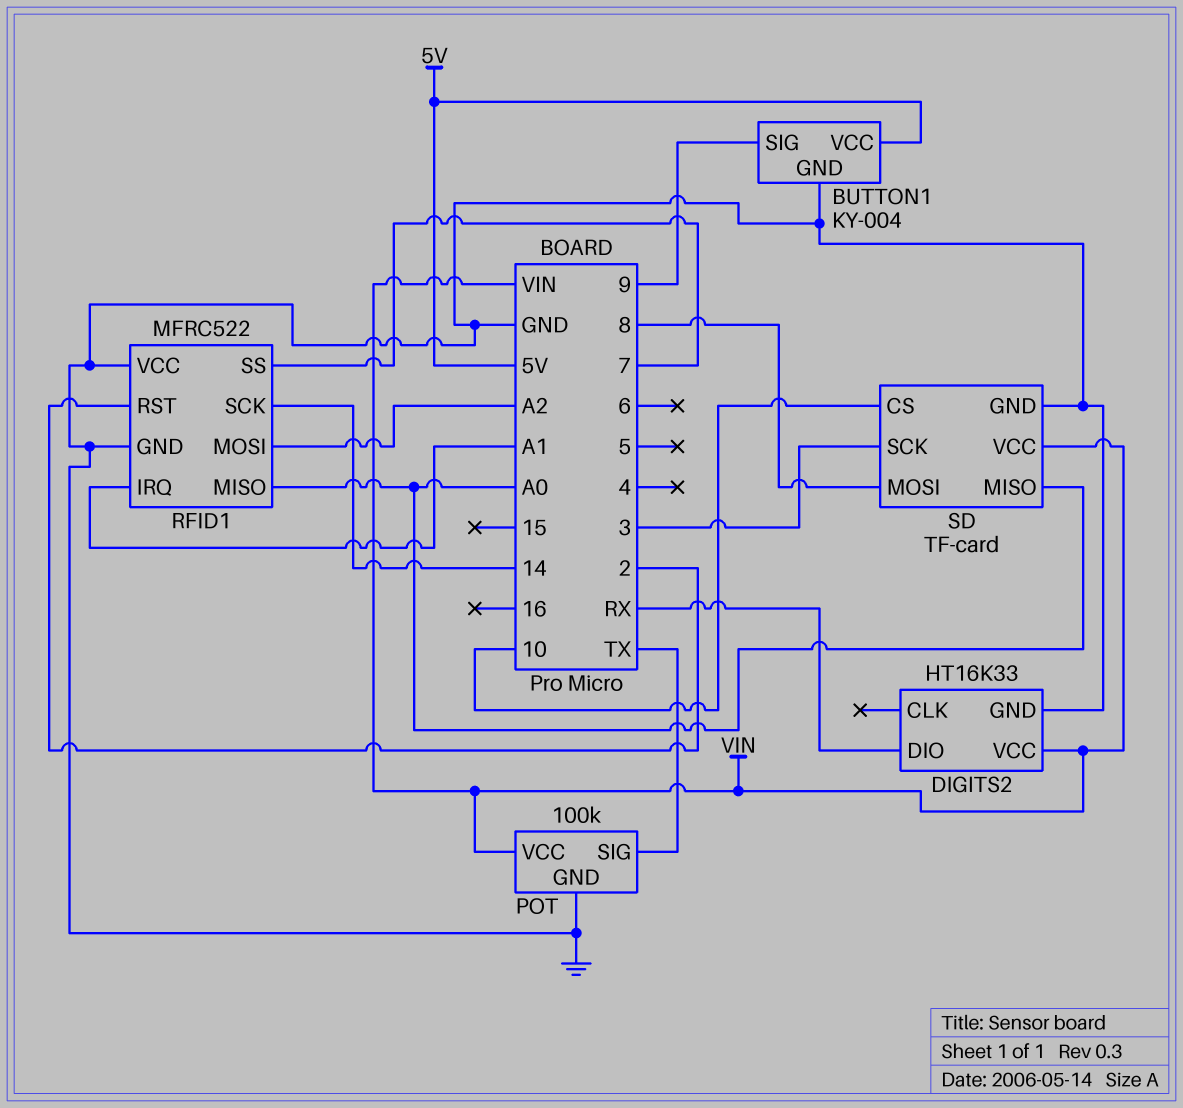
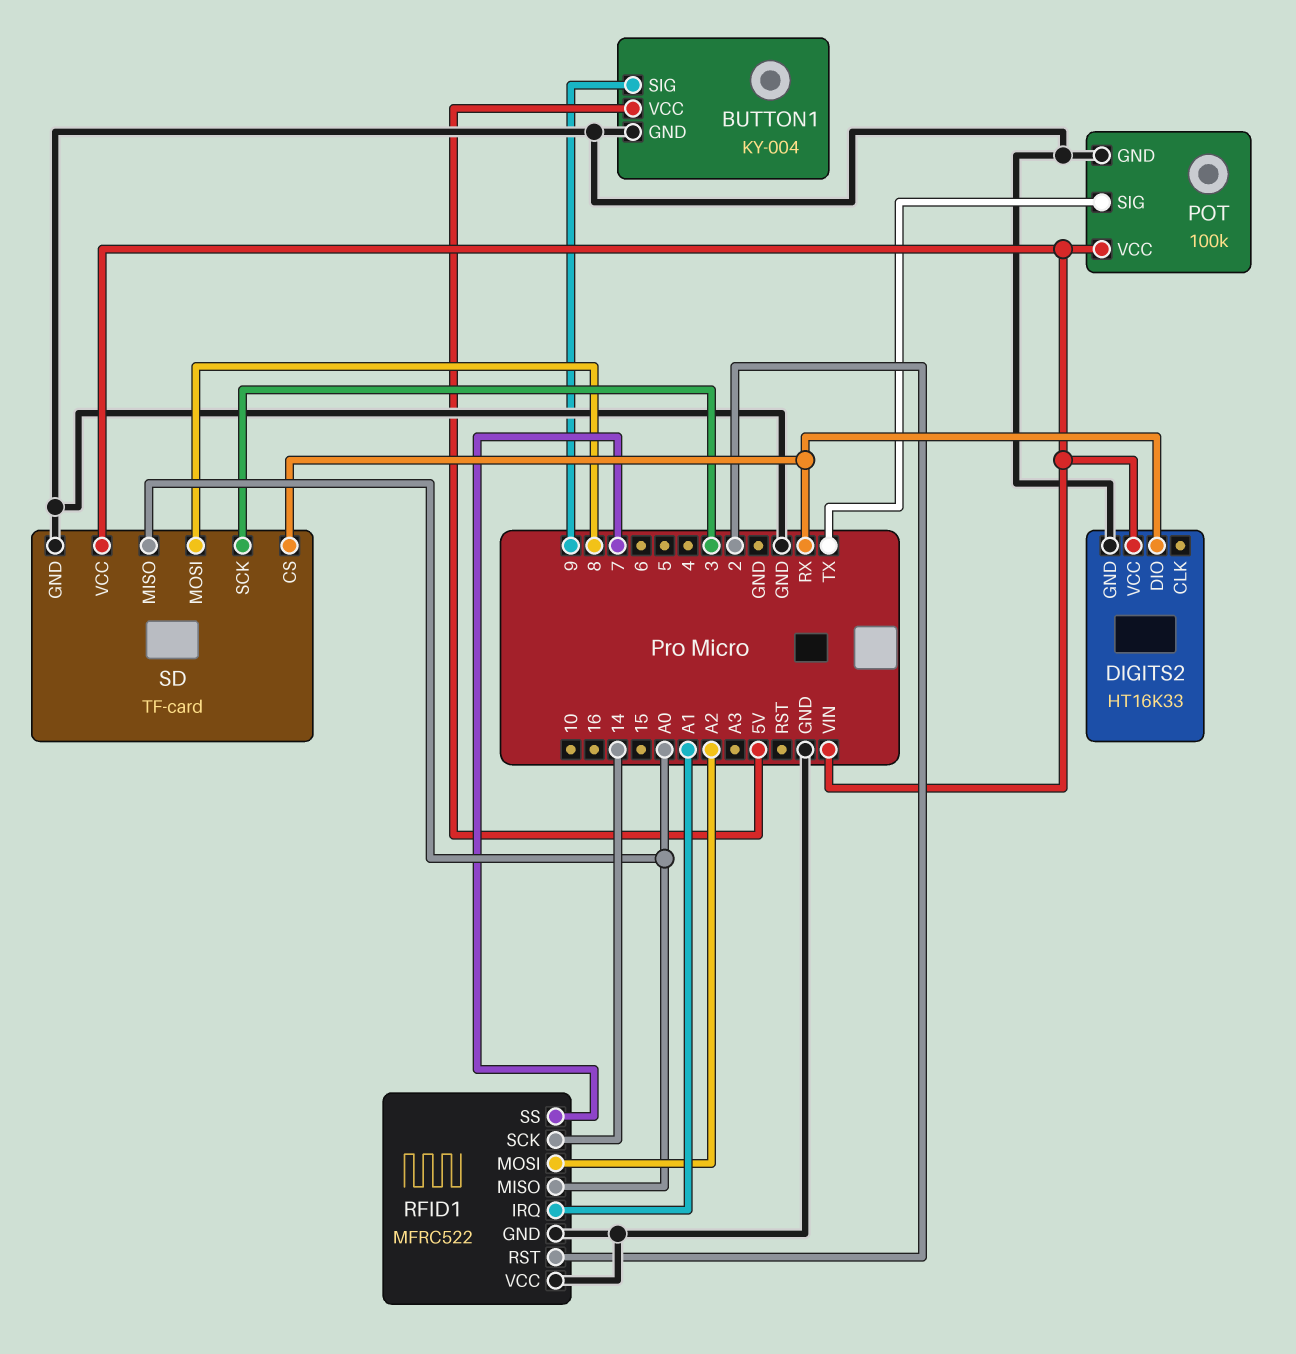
SD pin CS: 10 -> RX

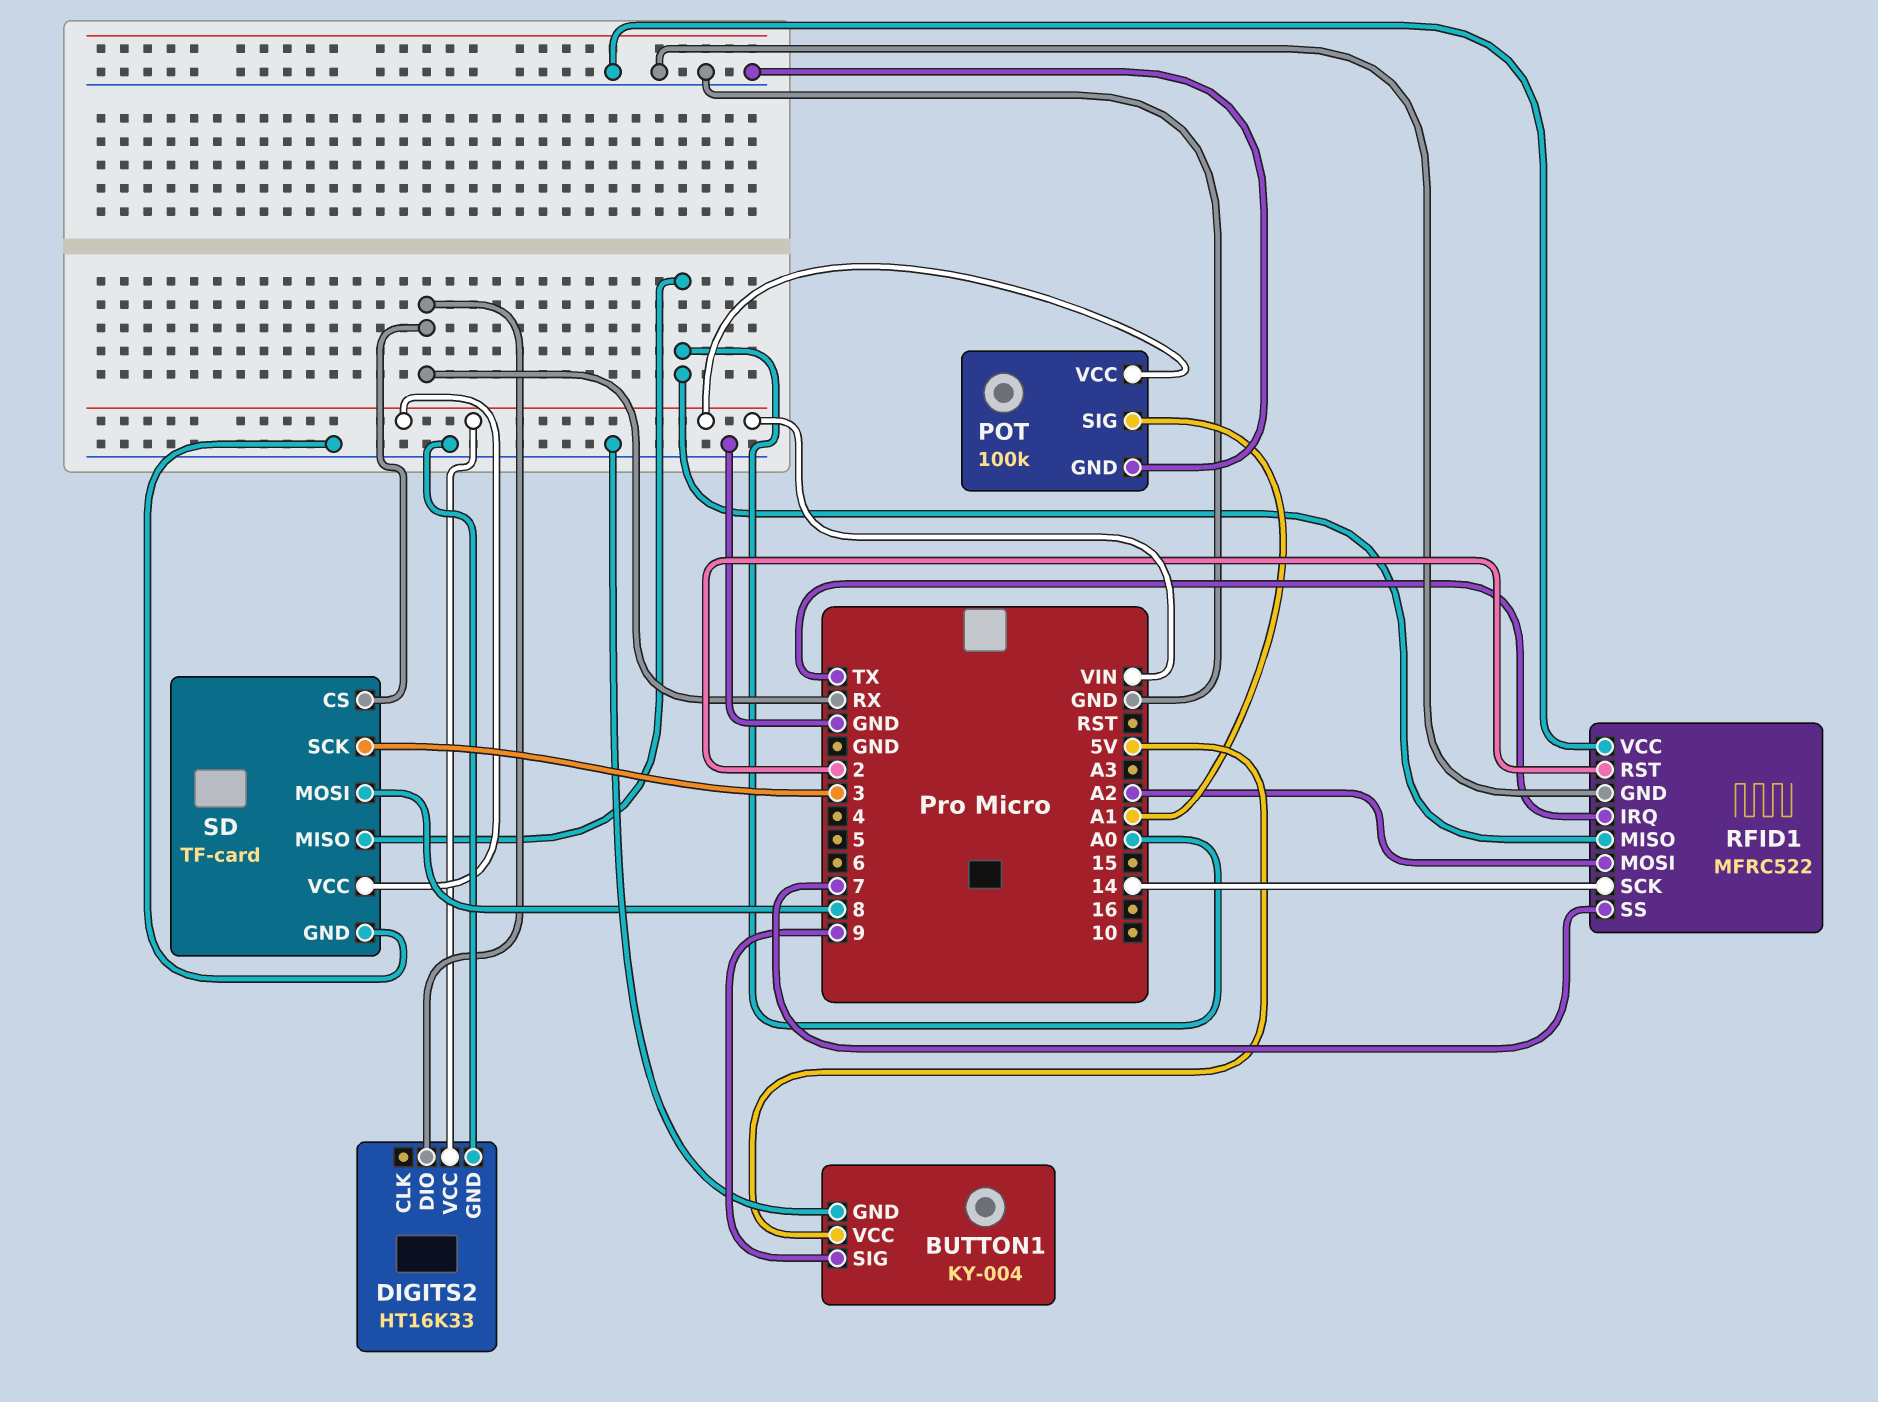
POT pin SIG: TX -> A1
RFID1 pin IRQ: A1 -> TX

